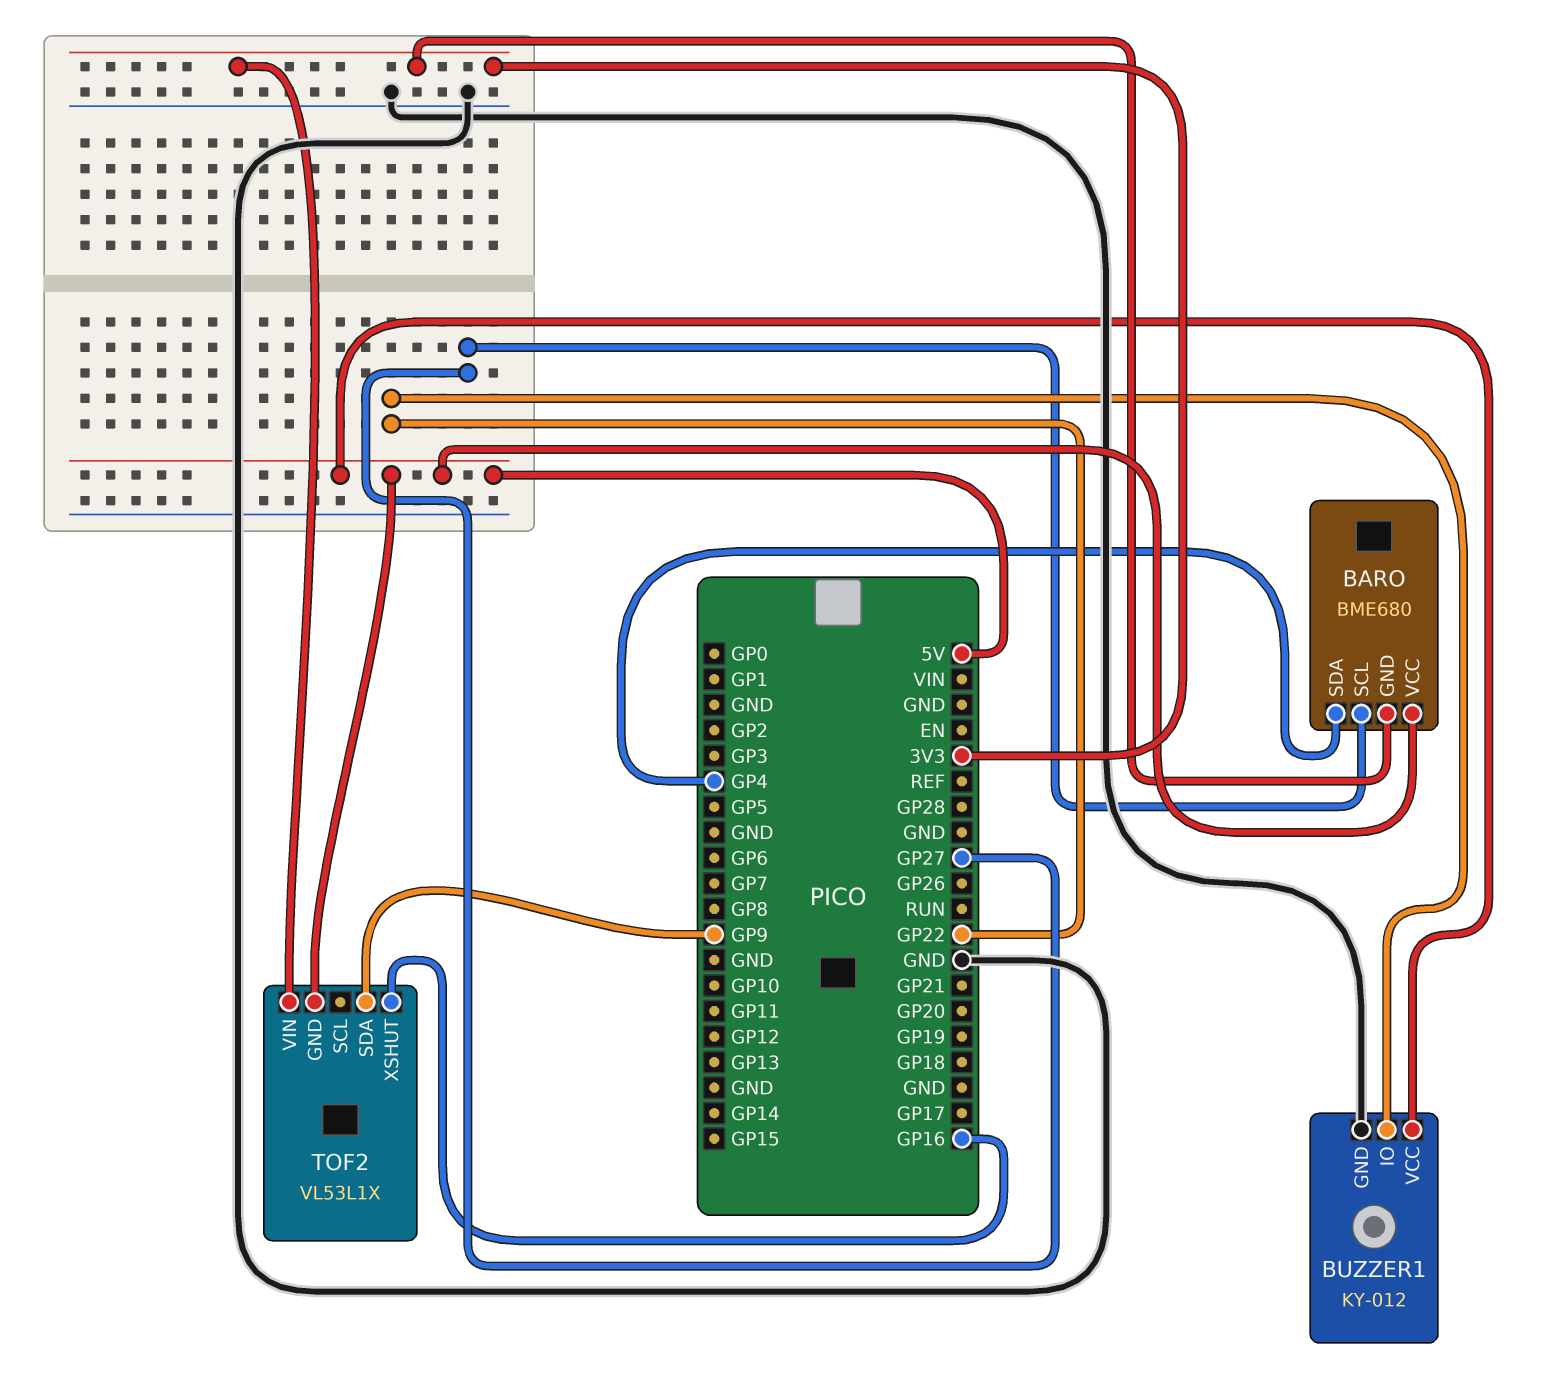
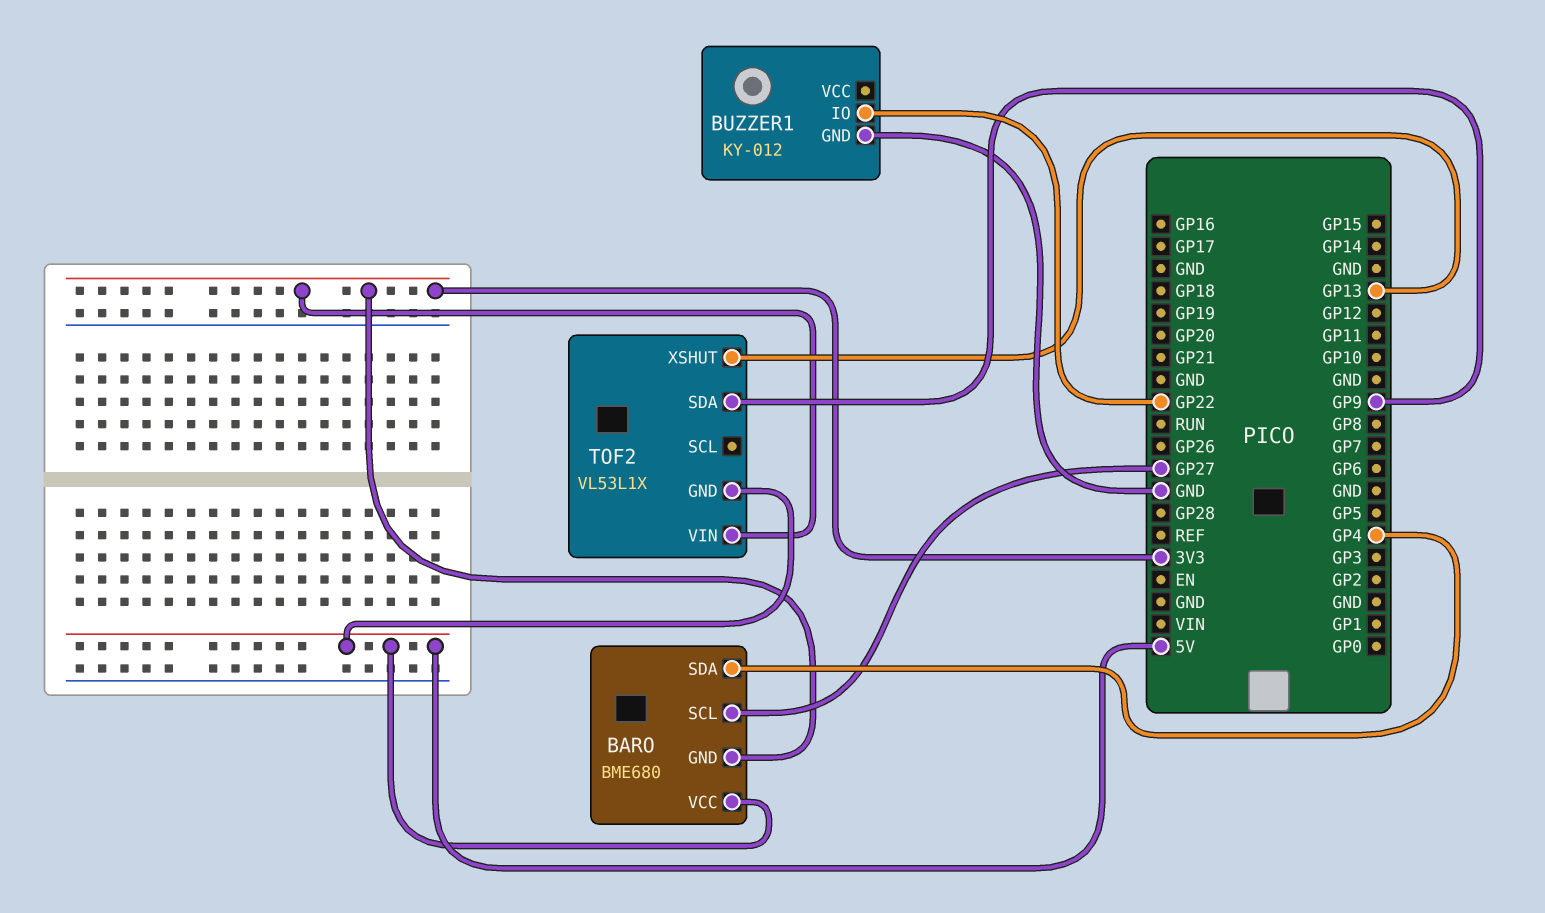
BUZZER1 pin VCC: 5V -> none
TOF2 pin XSHUT: GP16 -> GP13

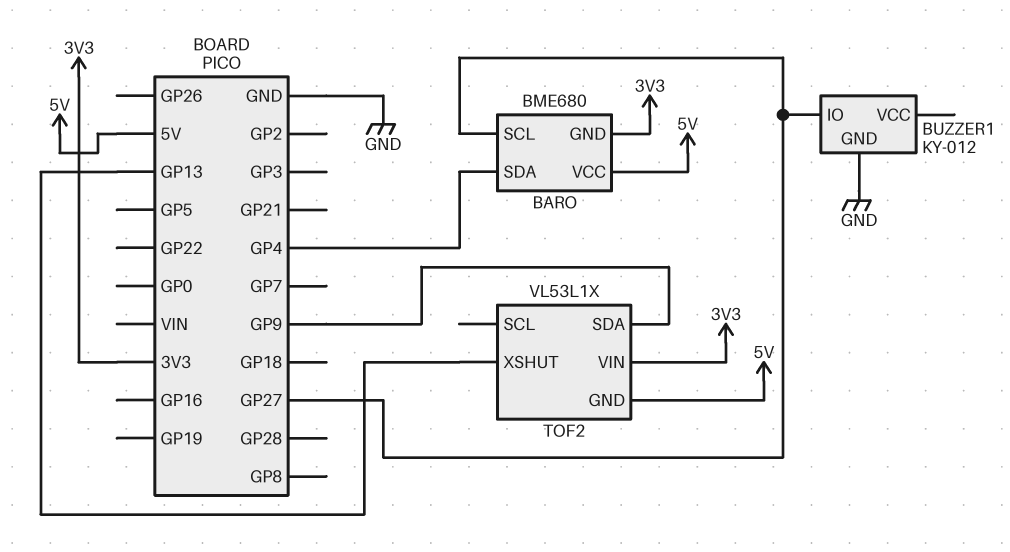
BUZZER1 pin IO: GP22 -> GP27

